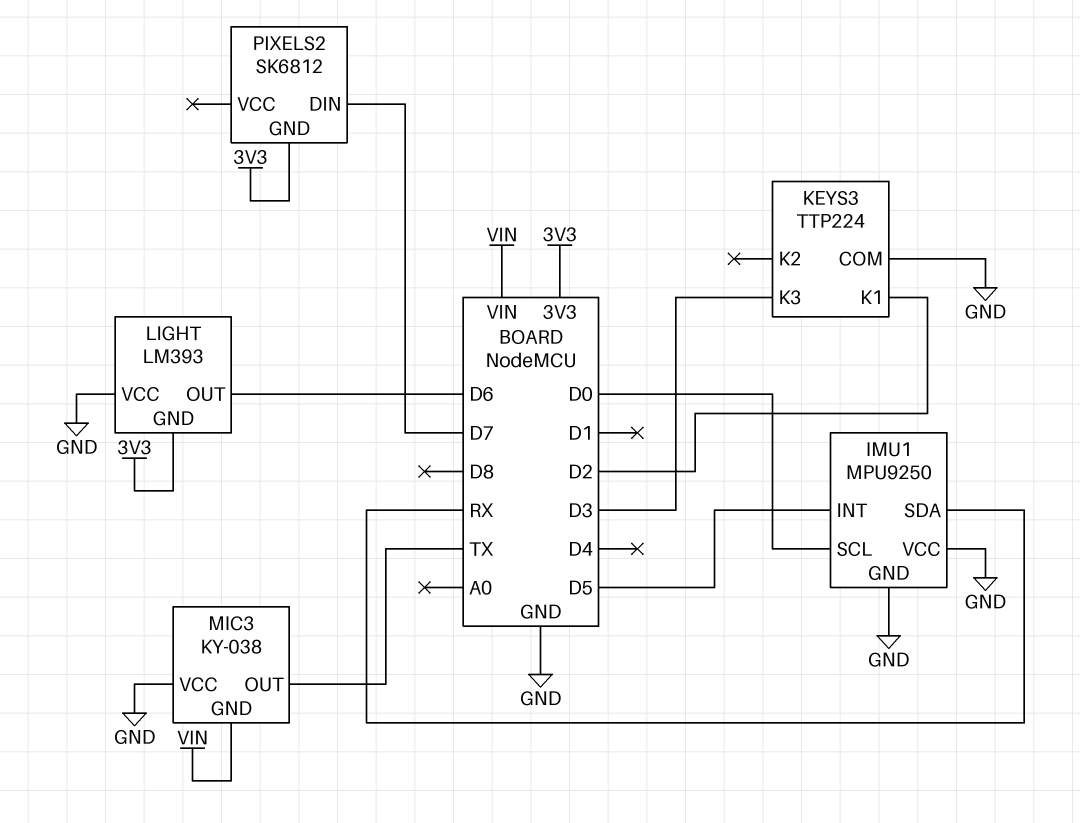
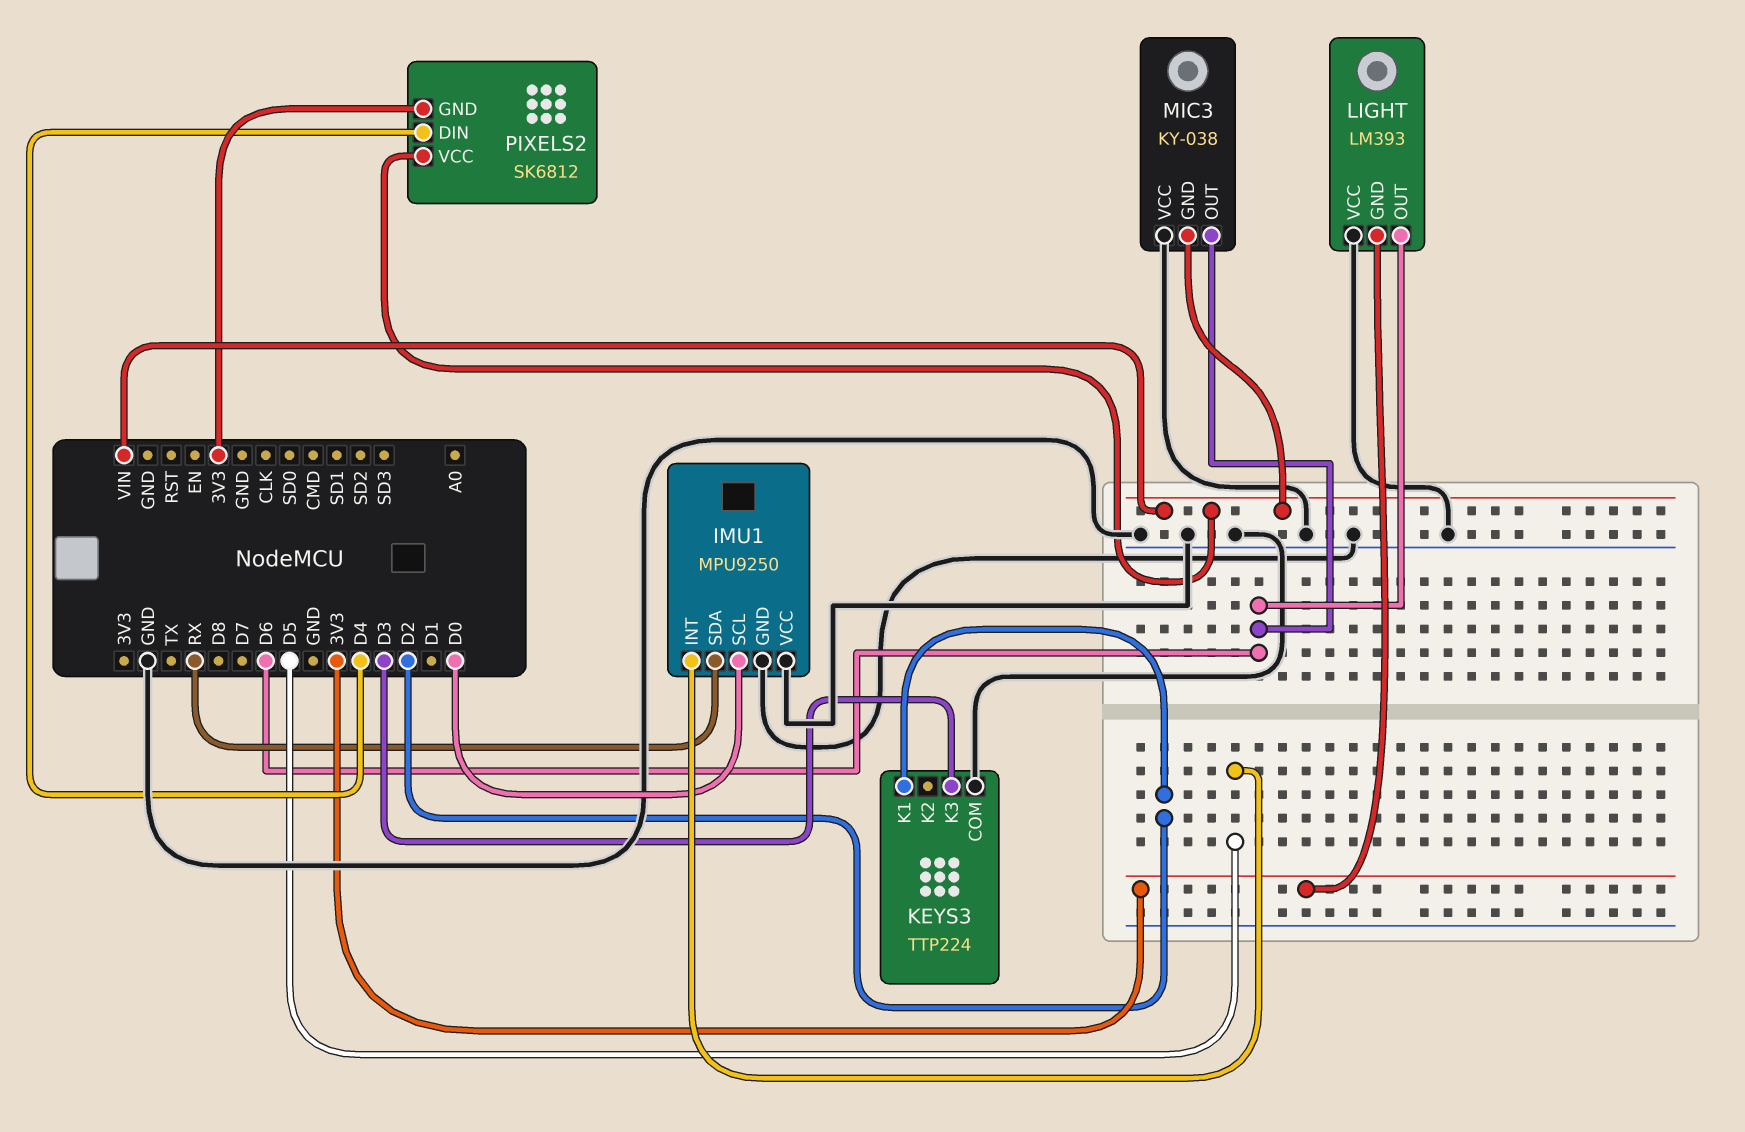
MIC3 pin OUT: TX -> D6
PIXELS2 pin DIN: D7 -> D4
PIXELS2 pin VCC: none -> VIN

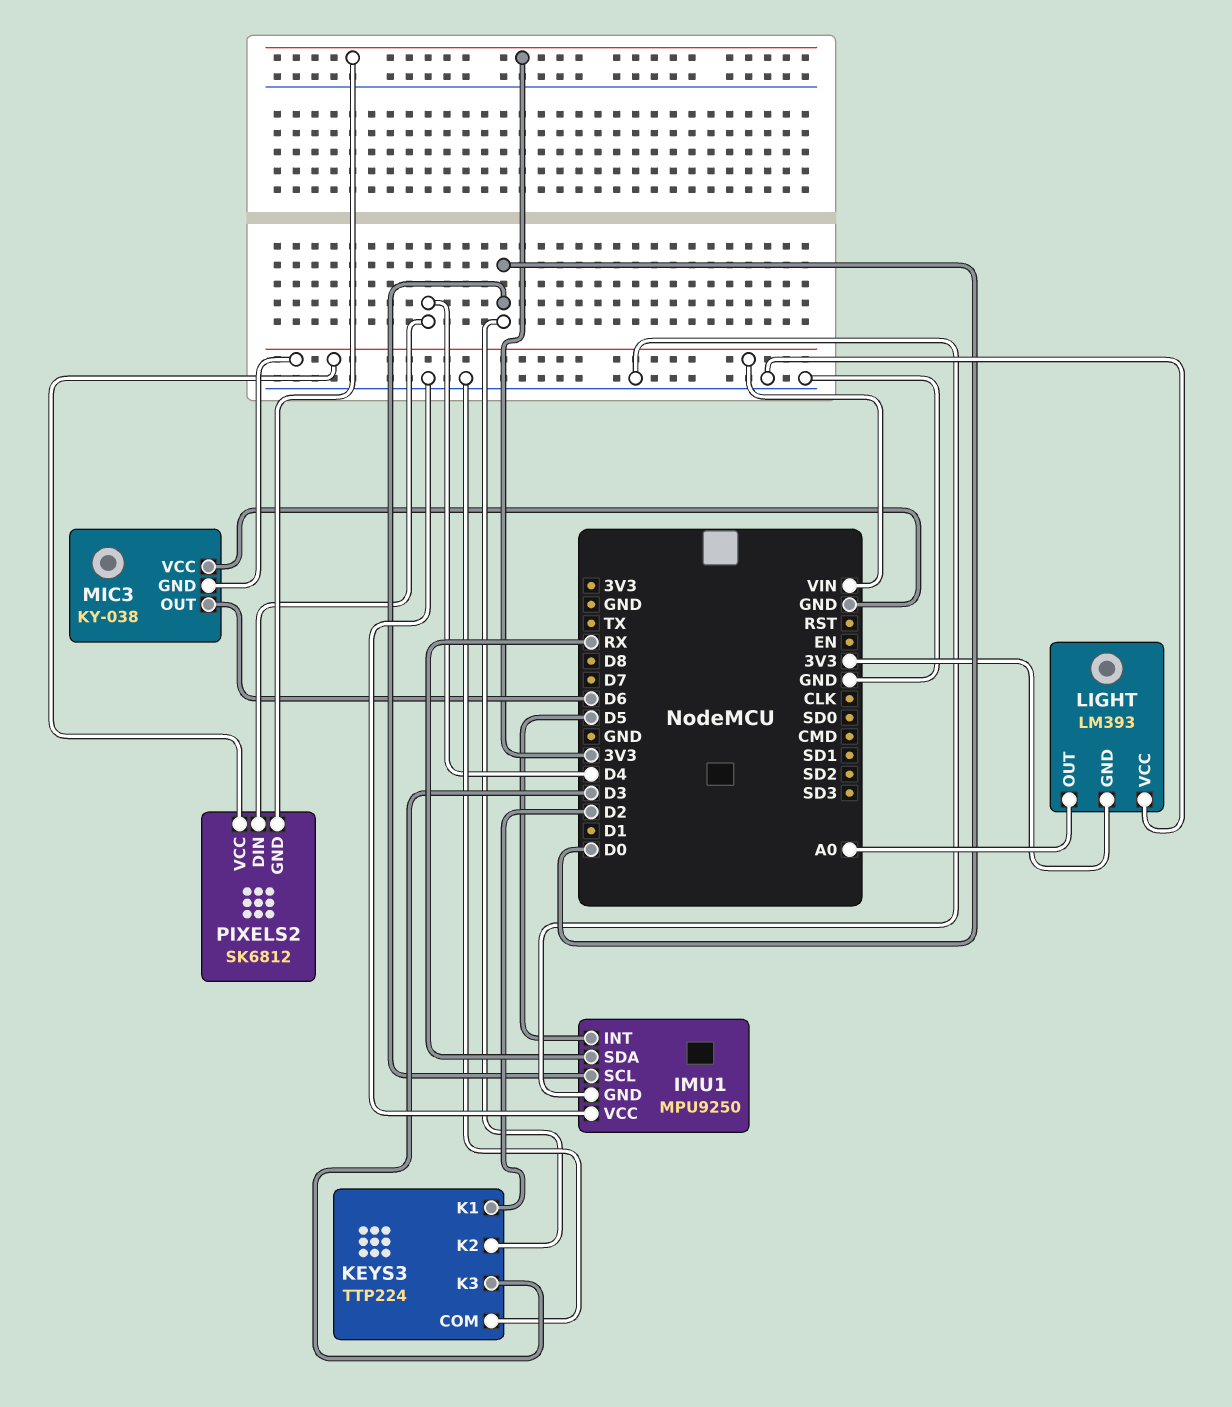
KEYS3 pin K2: none -> D0
LIGHT pin OUT: D6 -> A0

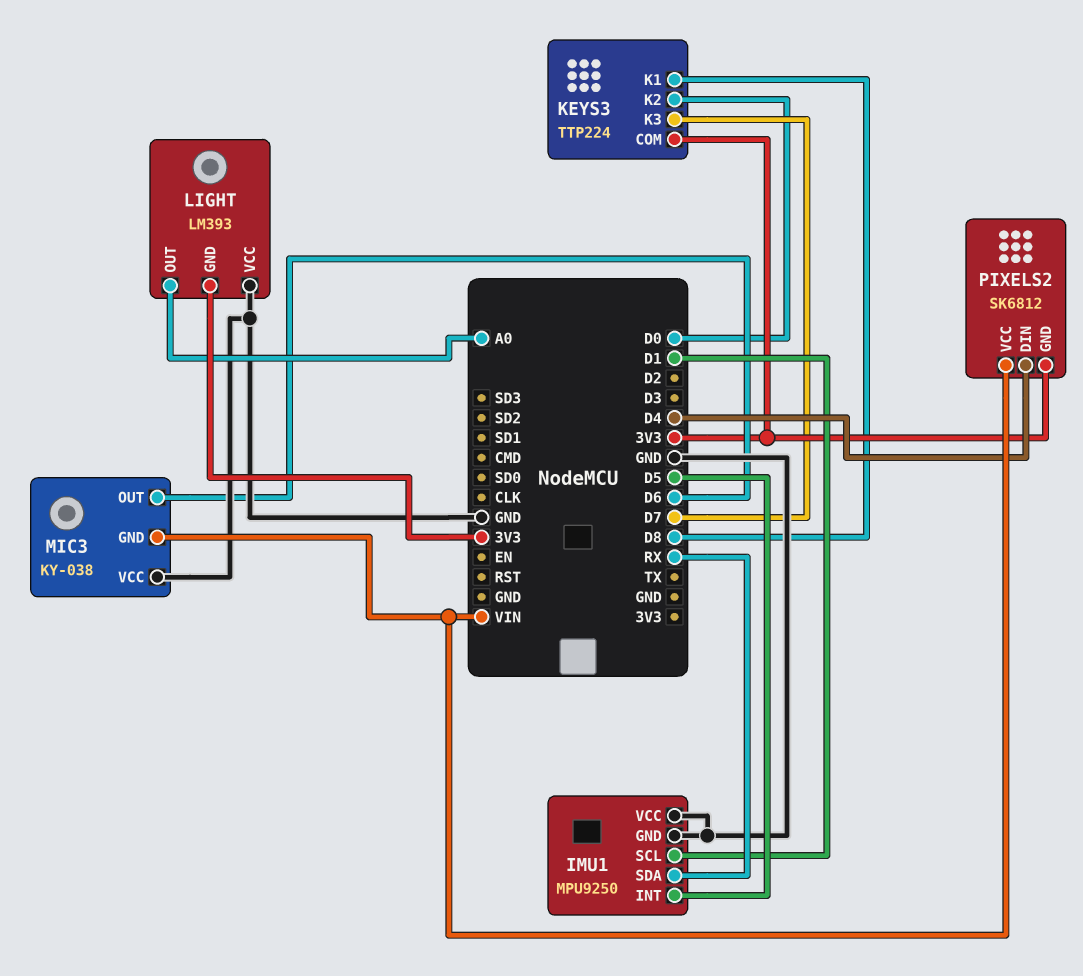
IMU1 pin SCL: D0 -> D1
KEYS3 pin COM: GND -> 3V3
KEYS3 pin K1: D2 -> D8
KEYS3 pin K3: D3 -> D7

